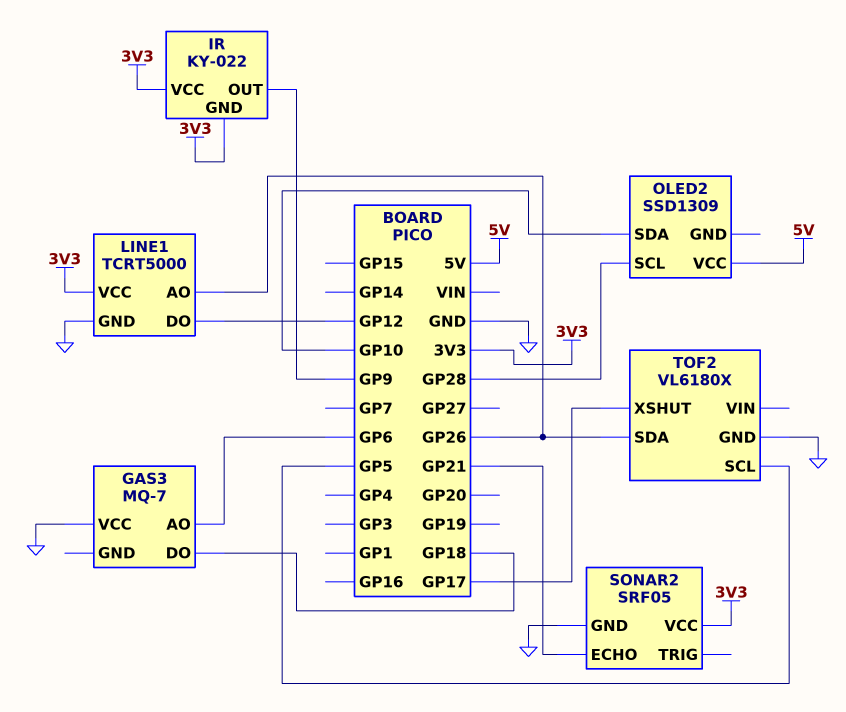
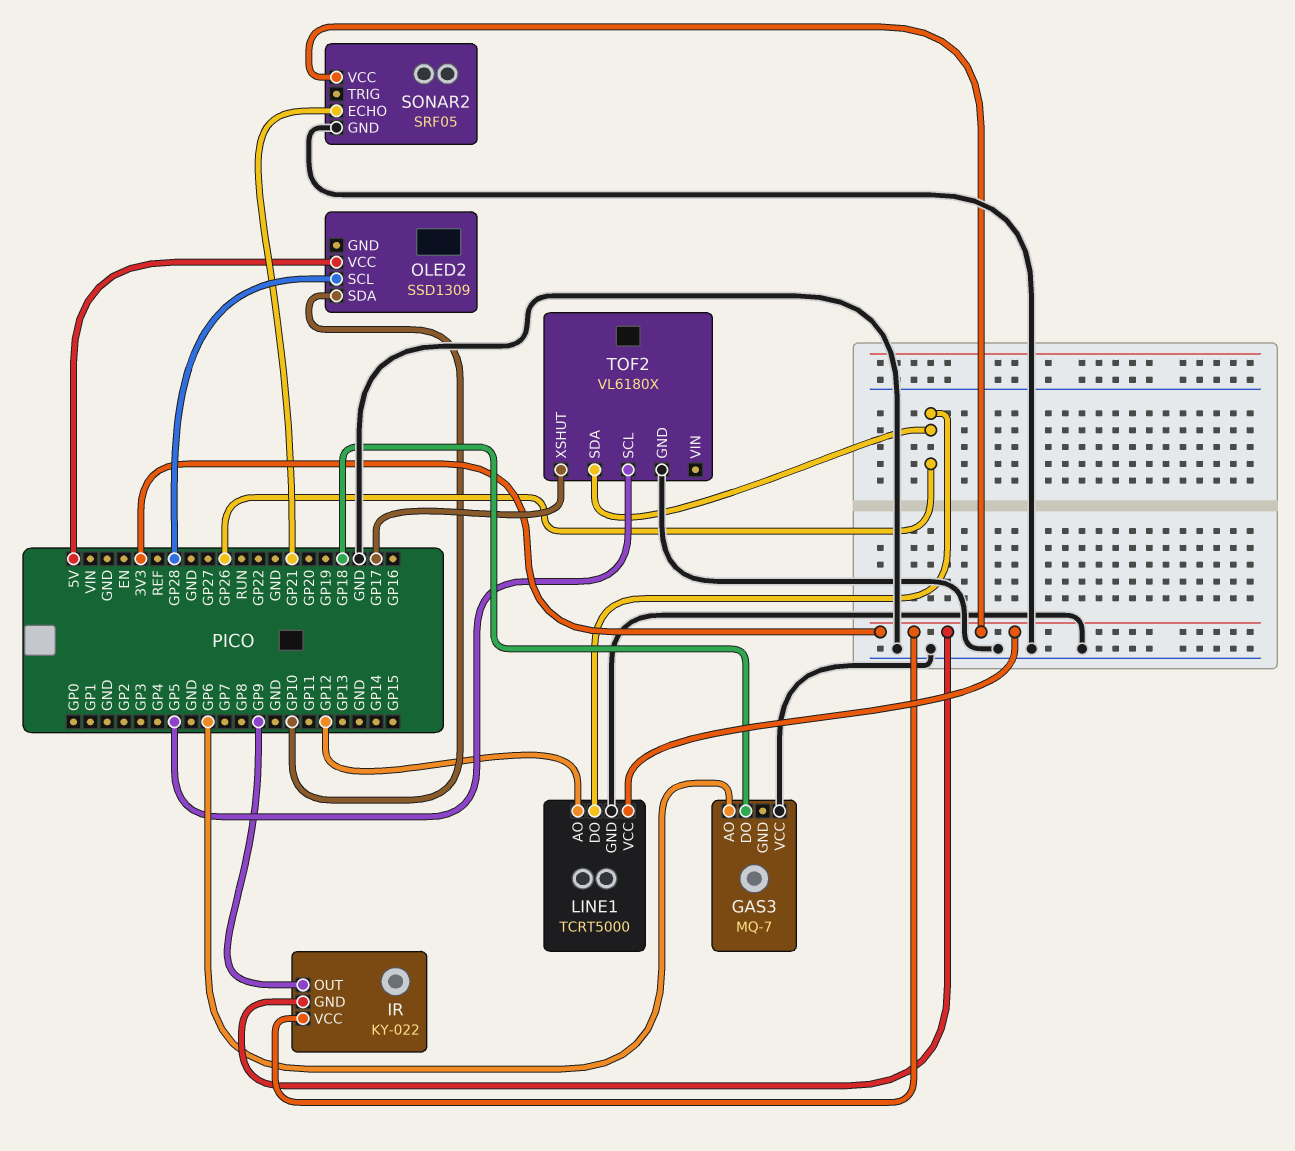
LINE1 pin AO: GP26 -> GP12
LINE1 pin DO: GP12 -> GP26

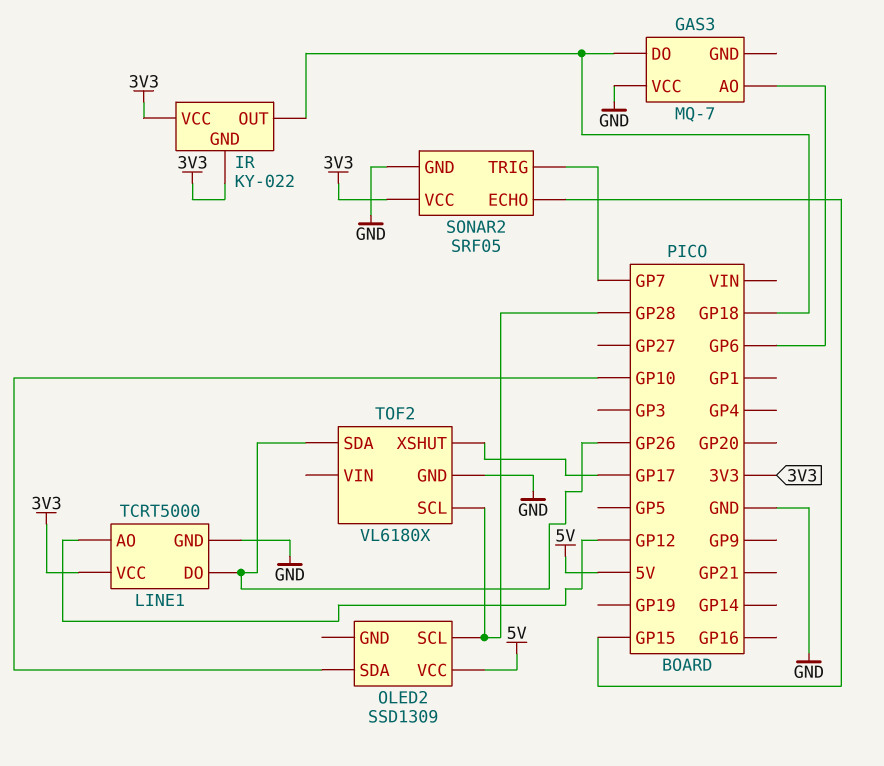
IR pin OUT: GP9 -> GP18
SONAR2 pin ECHO: GP21 -> GP15
SONAR2 pin TRIG: none -> GP7
TOF2 pin SCL: GP5 -> GP28

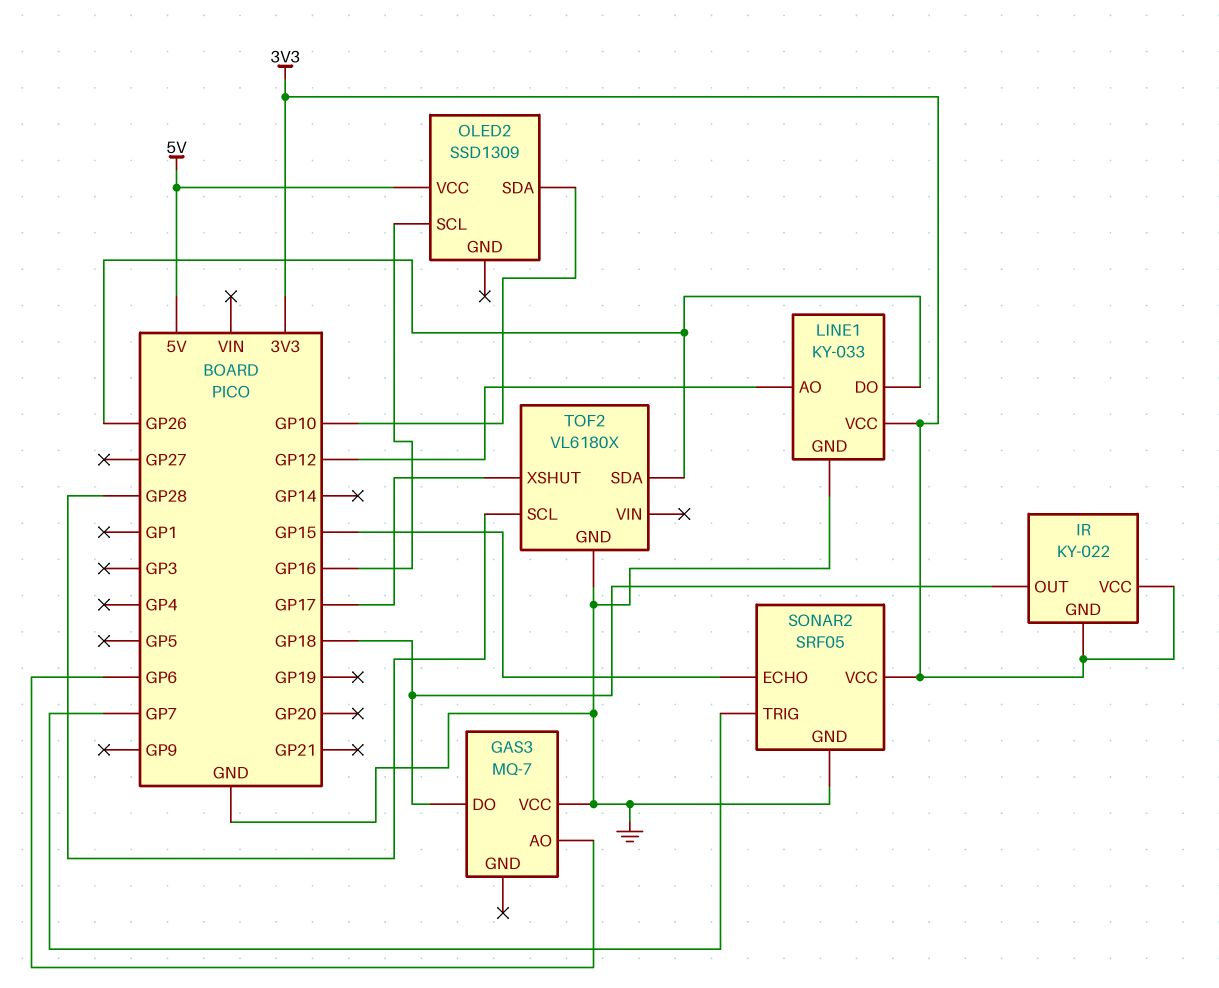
LINE1: TCRT5000 -> KY-033
OLED2 pin SCL: GP28 -> GP16

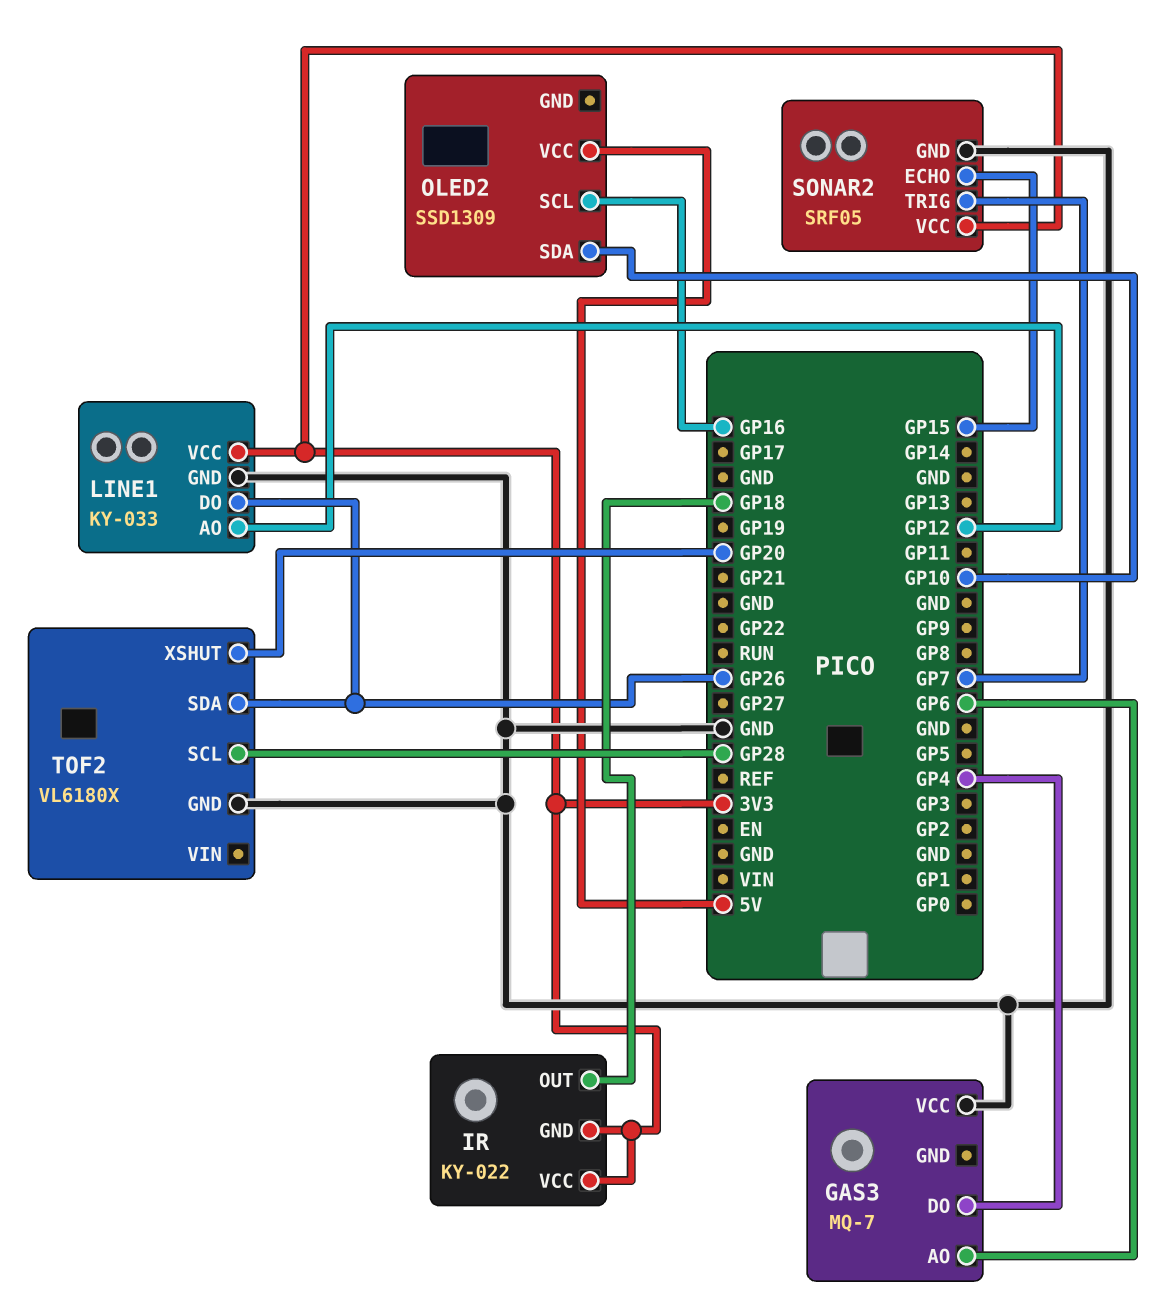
GAS3 pin DO: GP18 -> GP4
TOF2 pin XSHUT: GP17 -> GP20

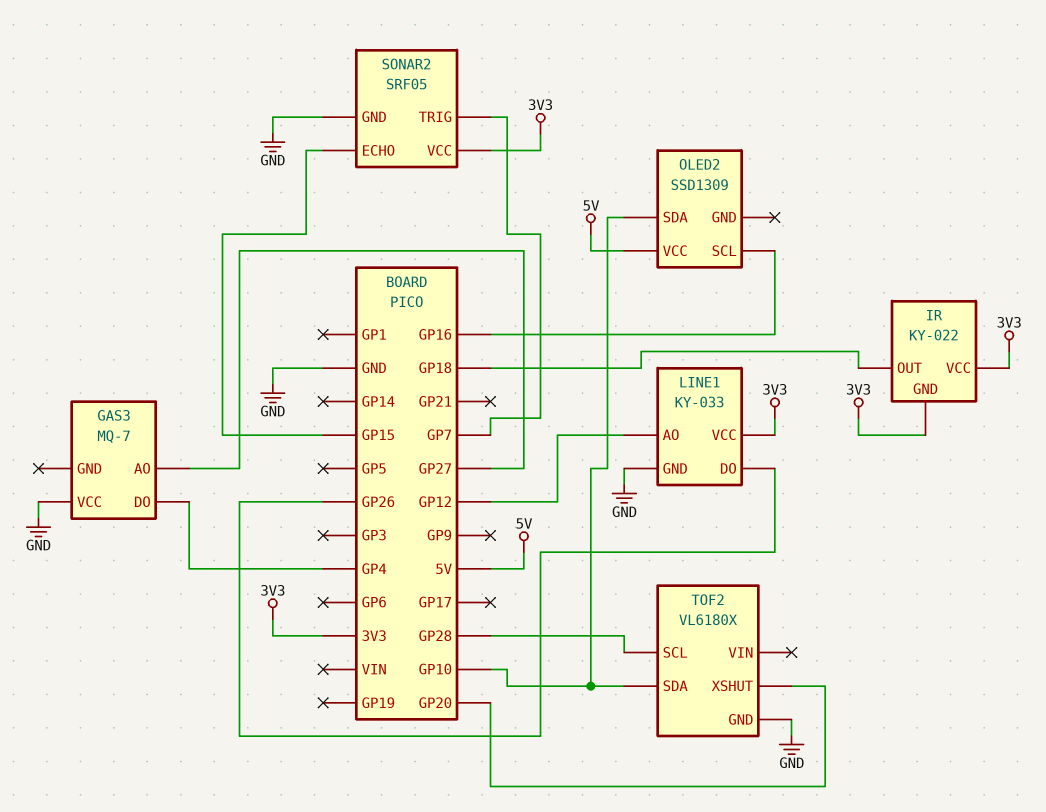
GAS3 pin AO: GP6 -> GP27
TOF2 pin SDA: GP26 -> GP10

